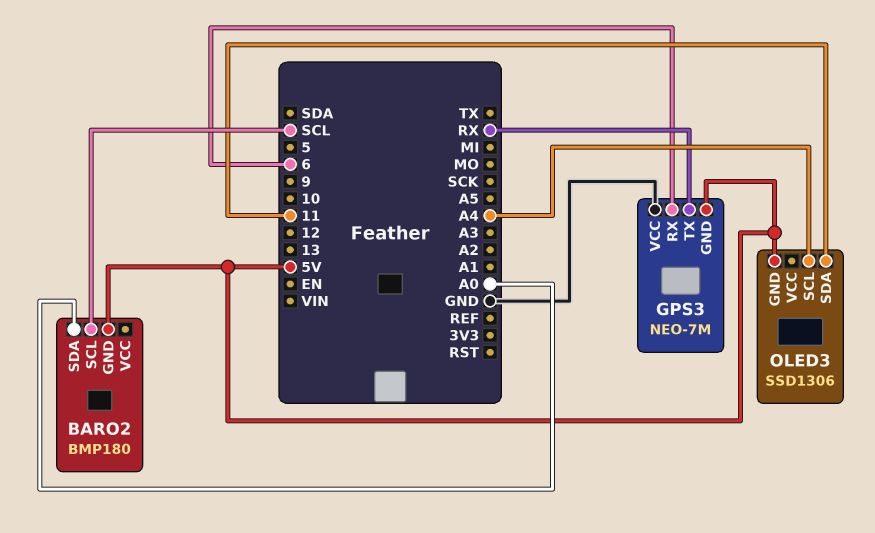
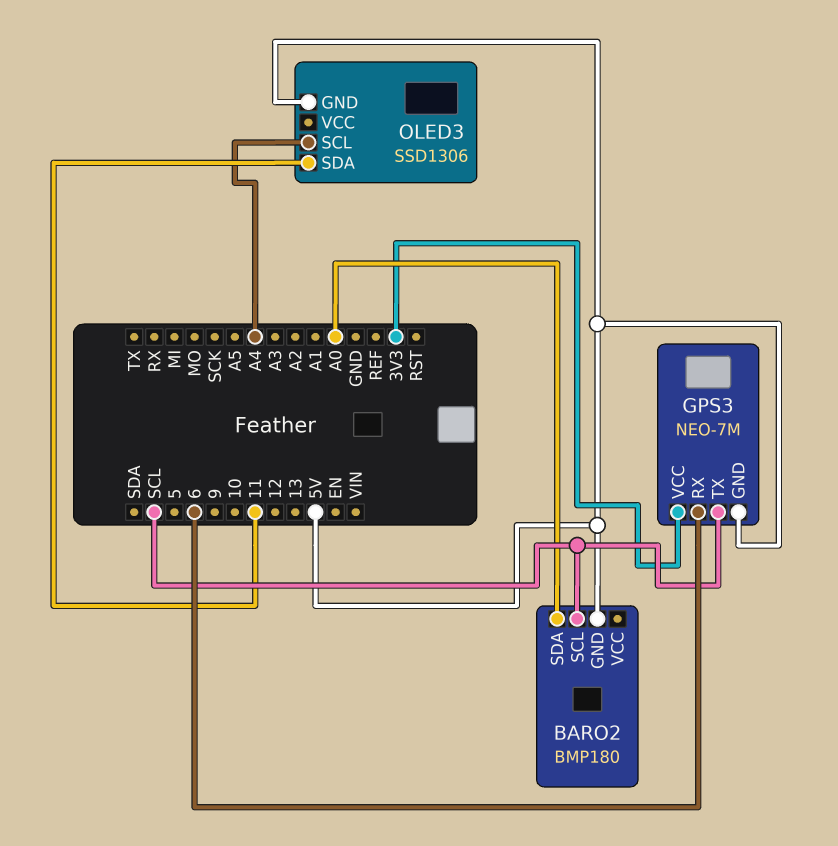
GPS3 pin TX: RX -> SCL
GPS3 pin VCC: GND -> 3V3

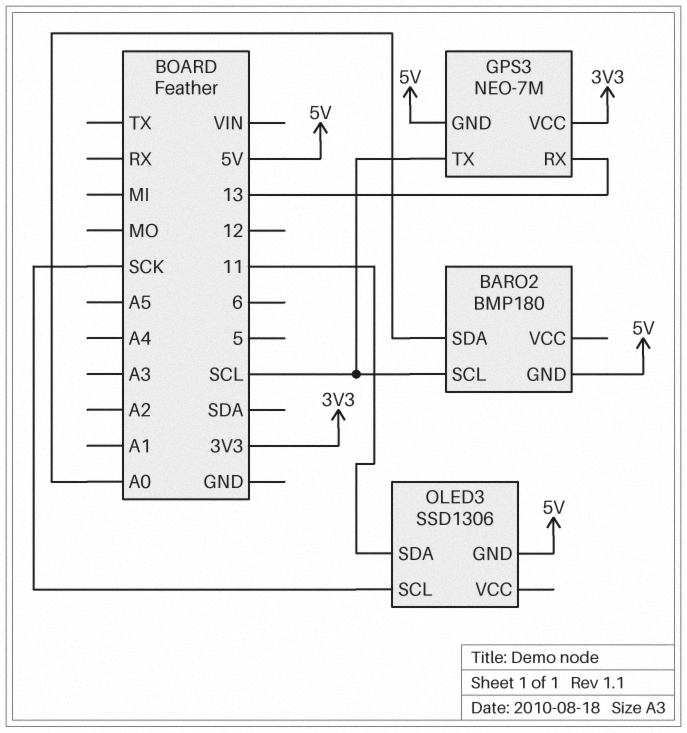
GPS3 pin RX: 6 -> 13
OLED3 pin SCL: A4 -> SCK

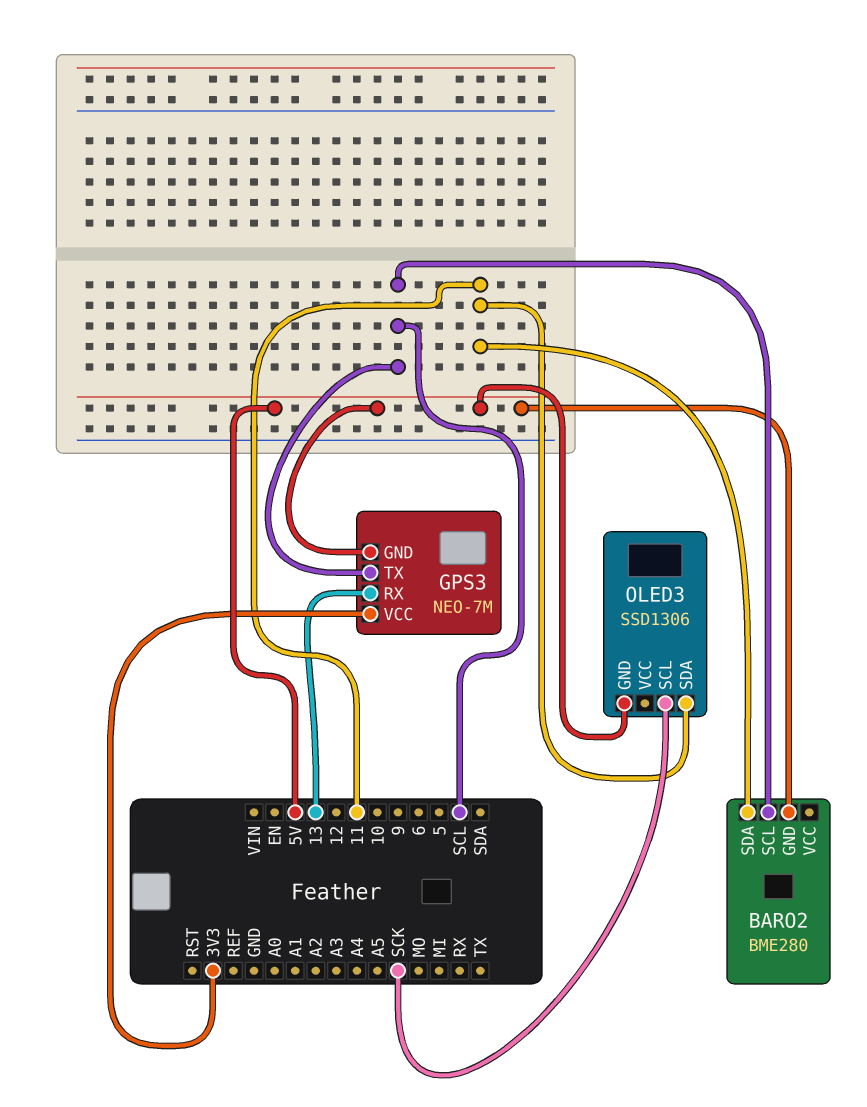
BARO2: BMP180 -> BME280
BARO2 pin SDA: A0 -> 11

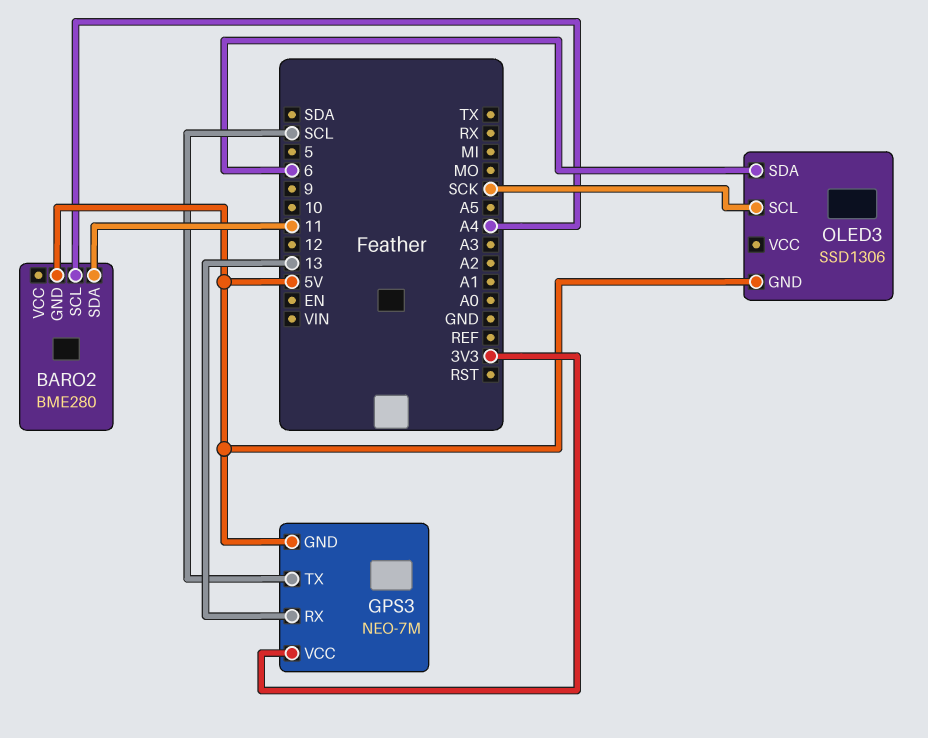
BARO2 pin SCL: SCL -> A4
OLED3 pin SDA: 11 -> 6

